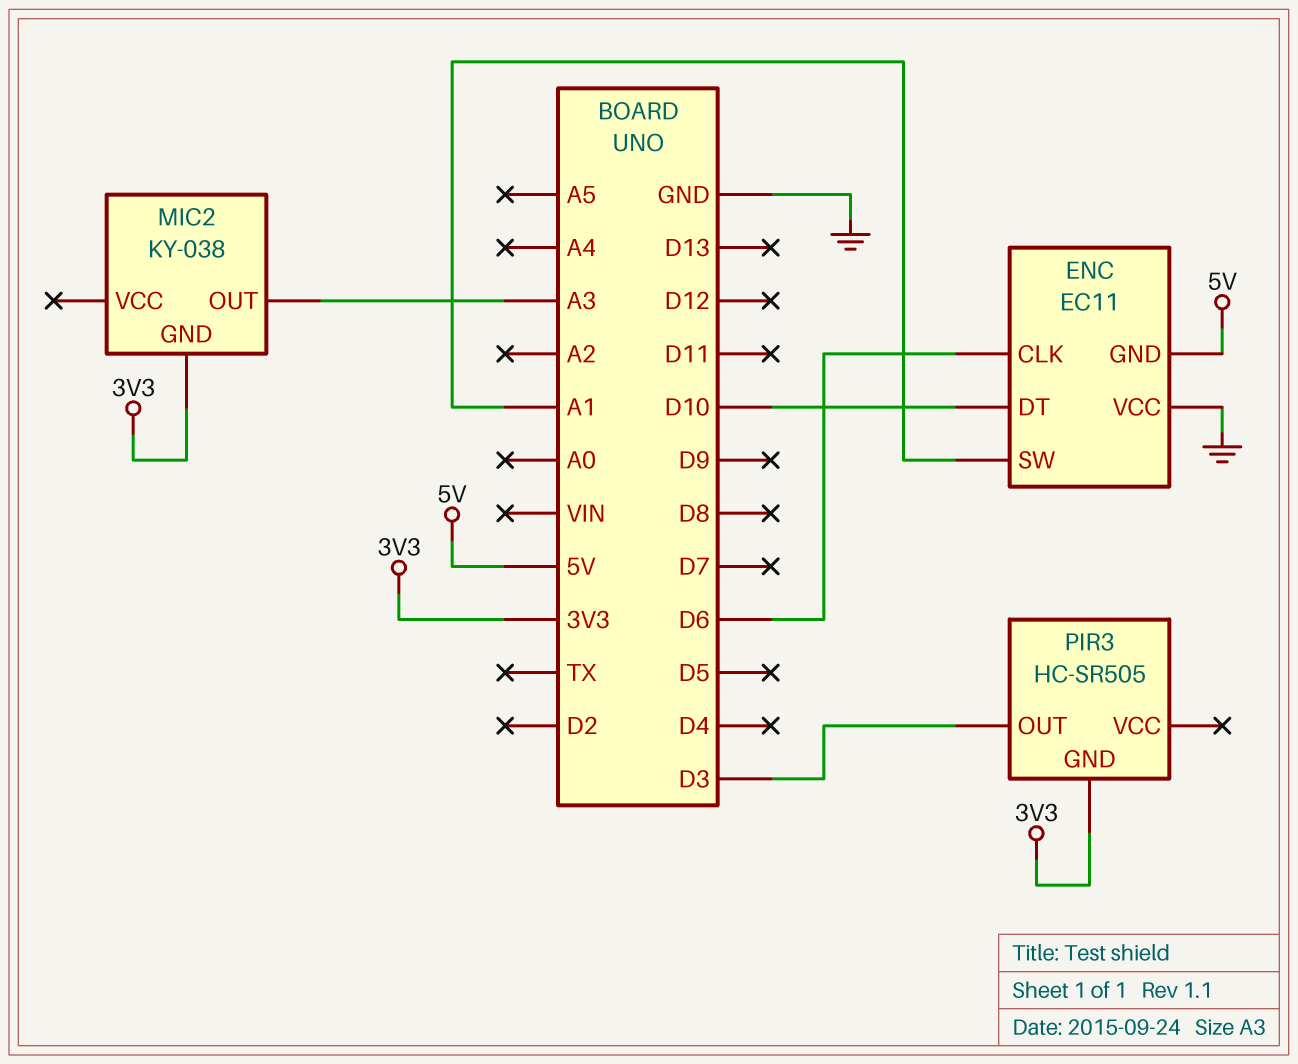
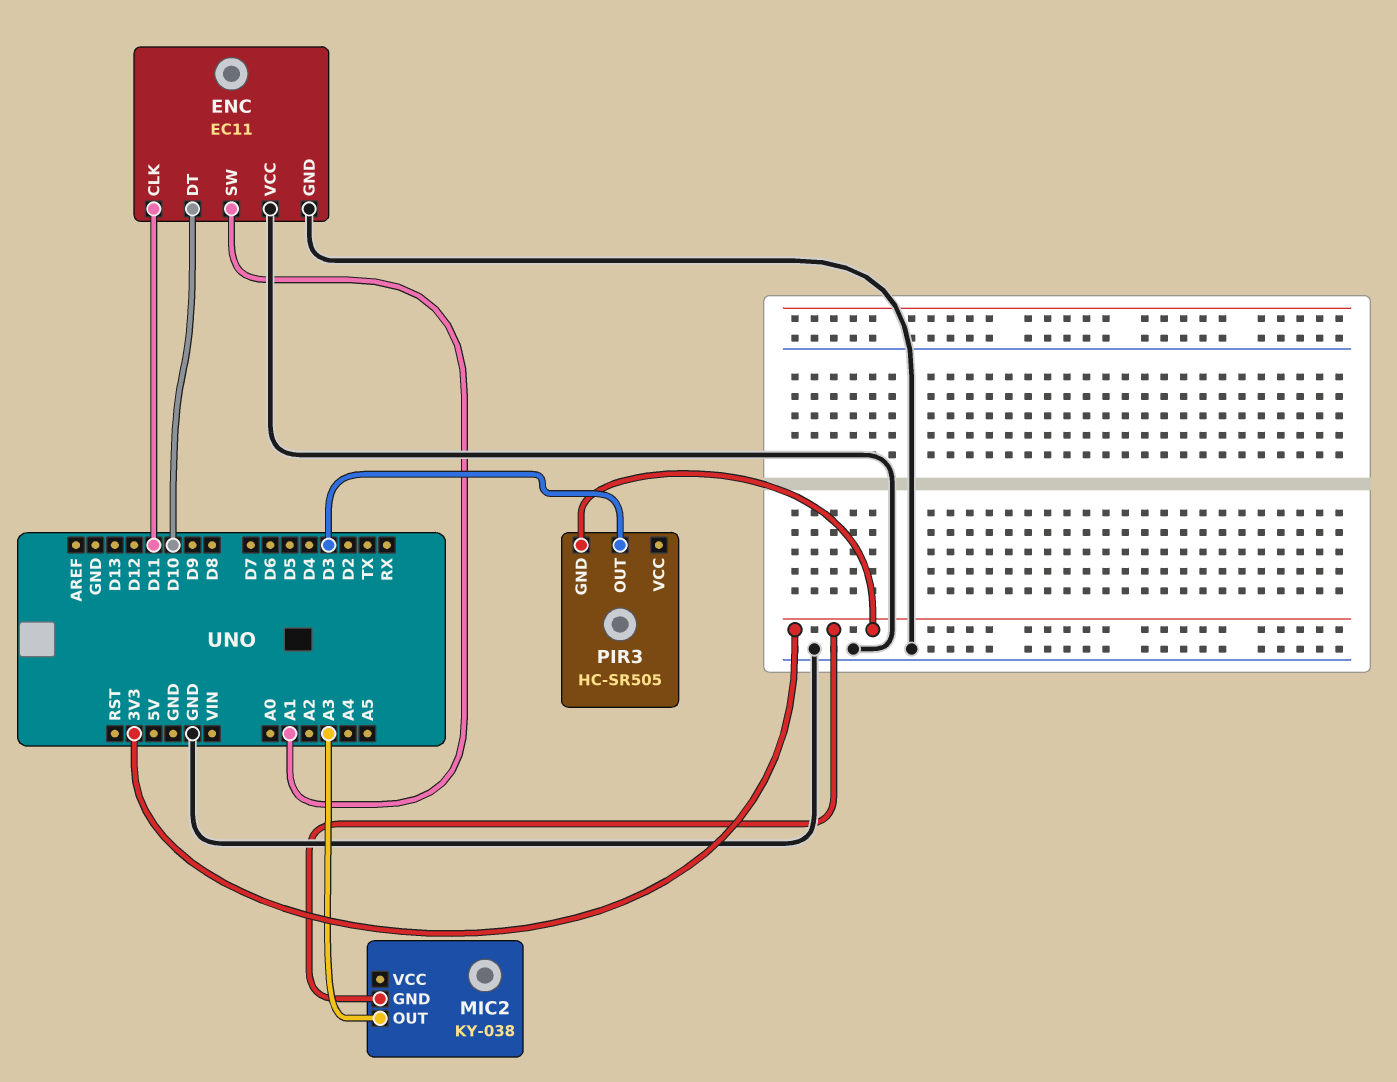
ENC pin CLK: D6 -> D11
ENC pin GND: 5V -> GND

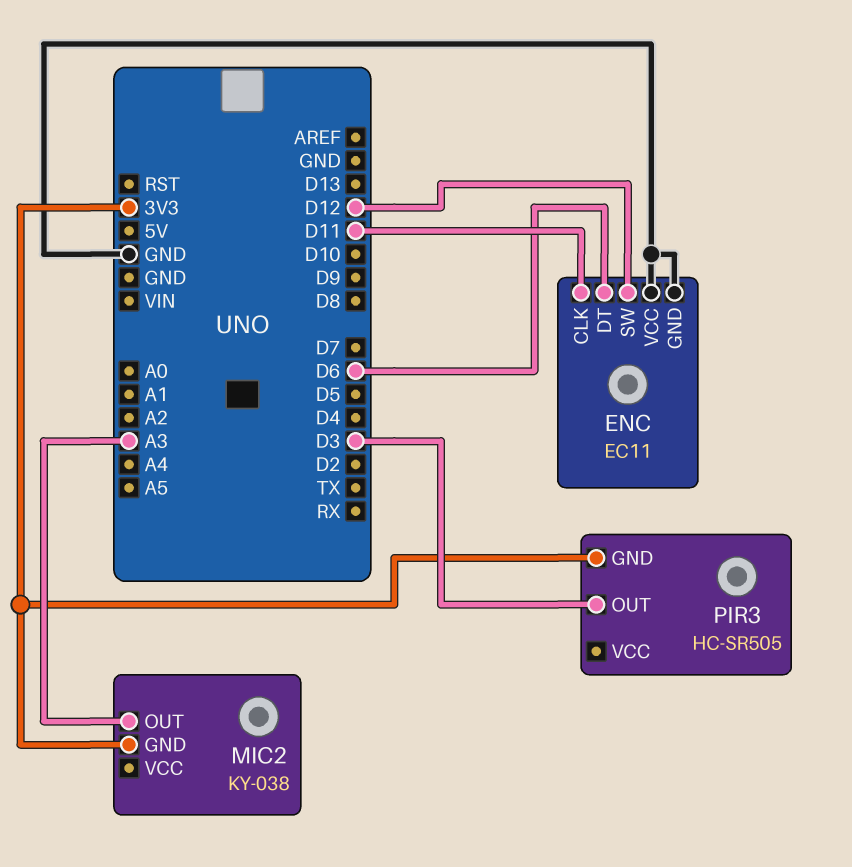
ENC pin DT: D10 -> D6
ENC pin SW: A1 -> D12

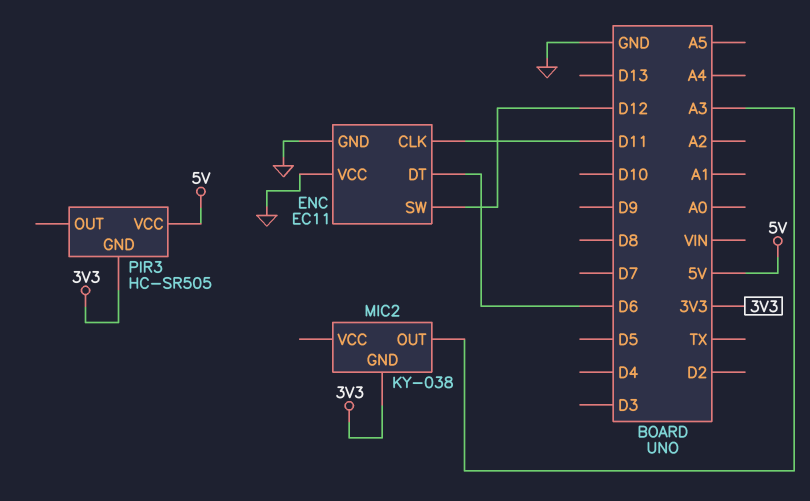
PIR3 pin OUT: D3 -> none
PIR3 pin VCC: none -> 5V

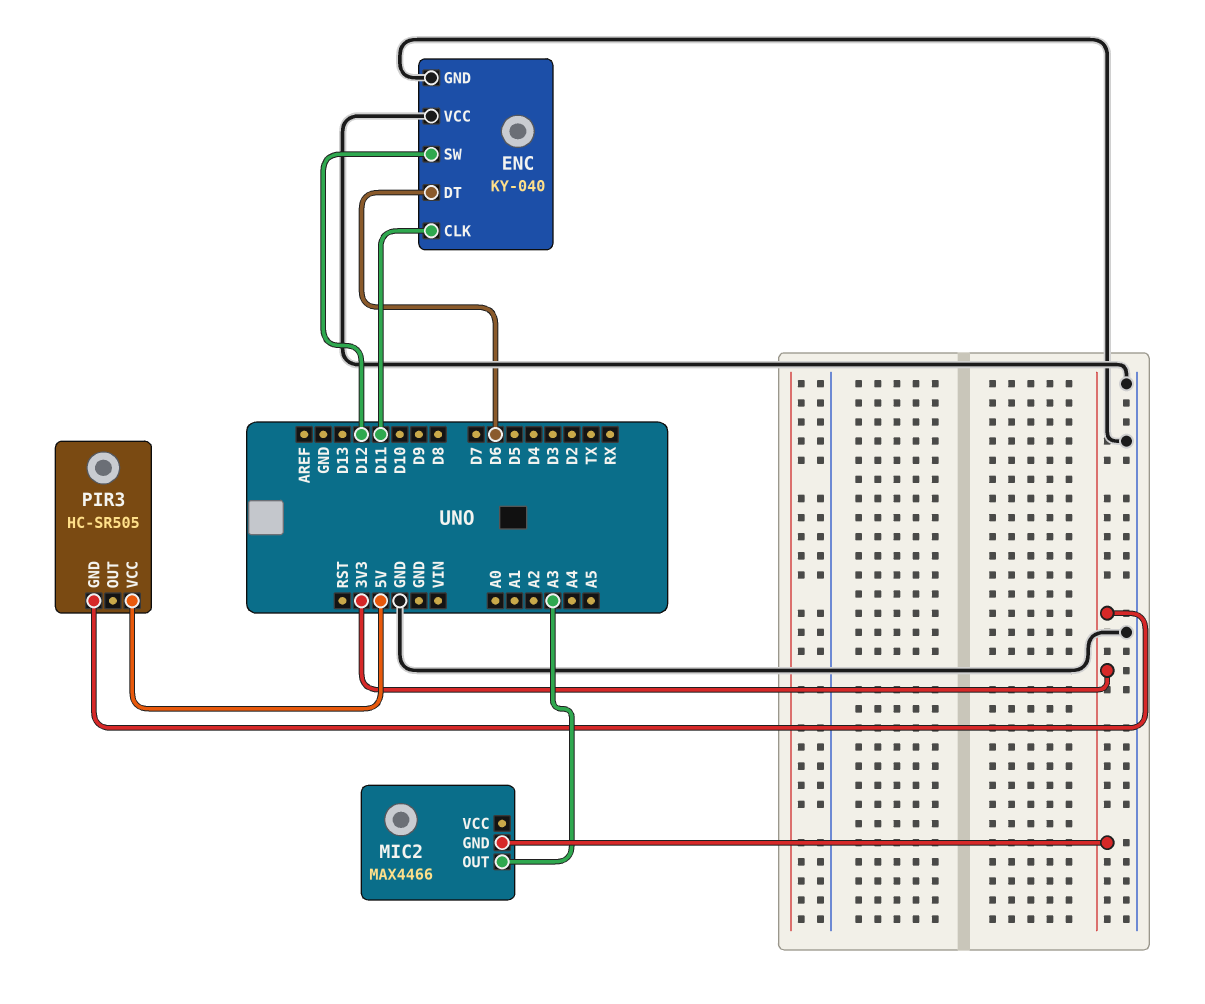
ENC: EC11 -> KY-040
MIC2: KY-038 -> MAX4466

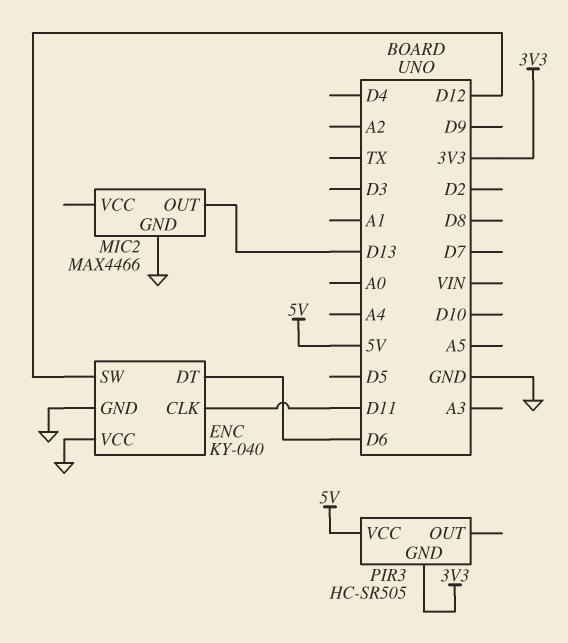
MIC2 pin GND: 3V3 -> GND
MIC2 pin OUT: A3 -> D13

